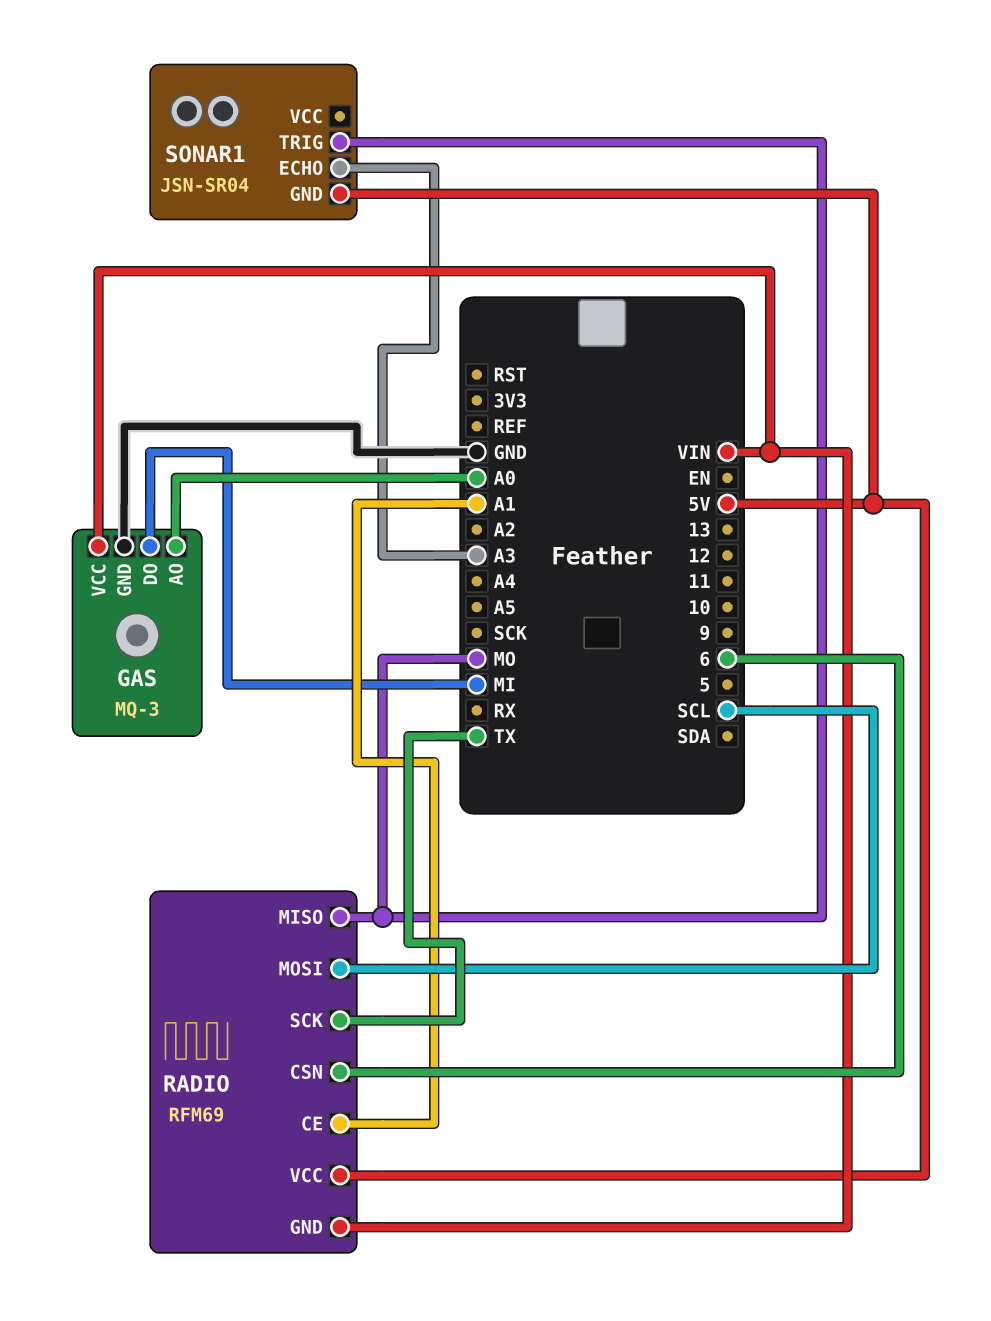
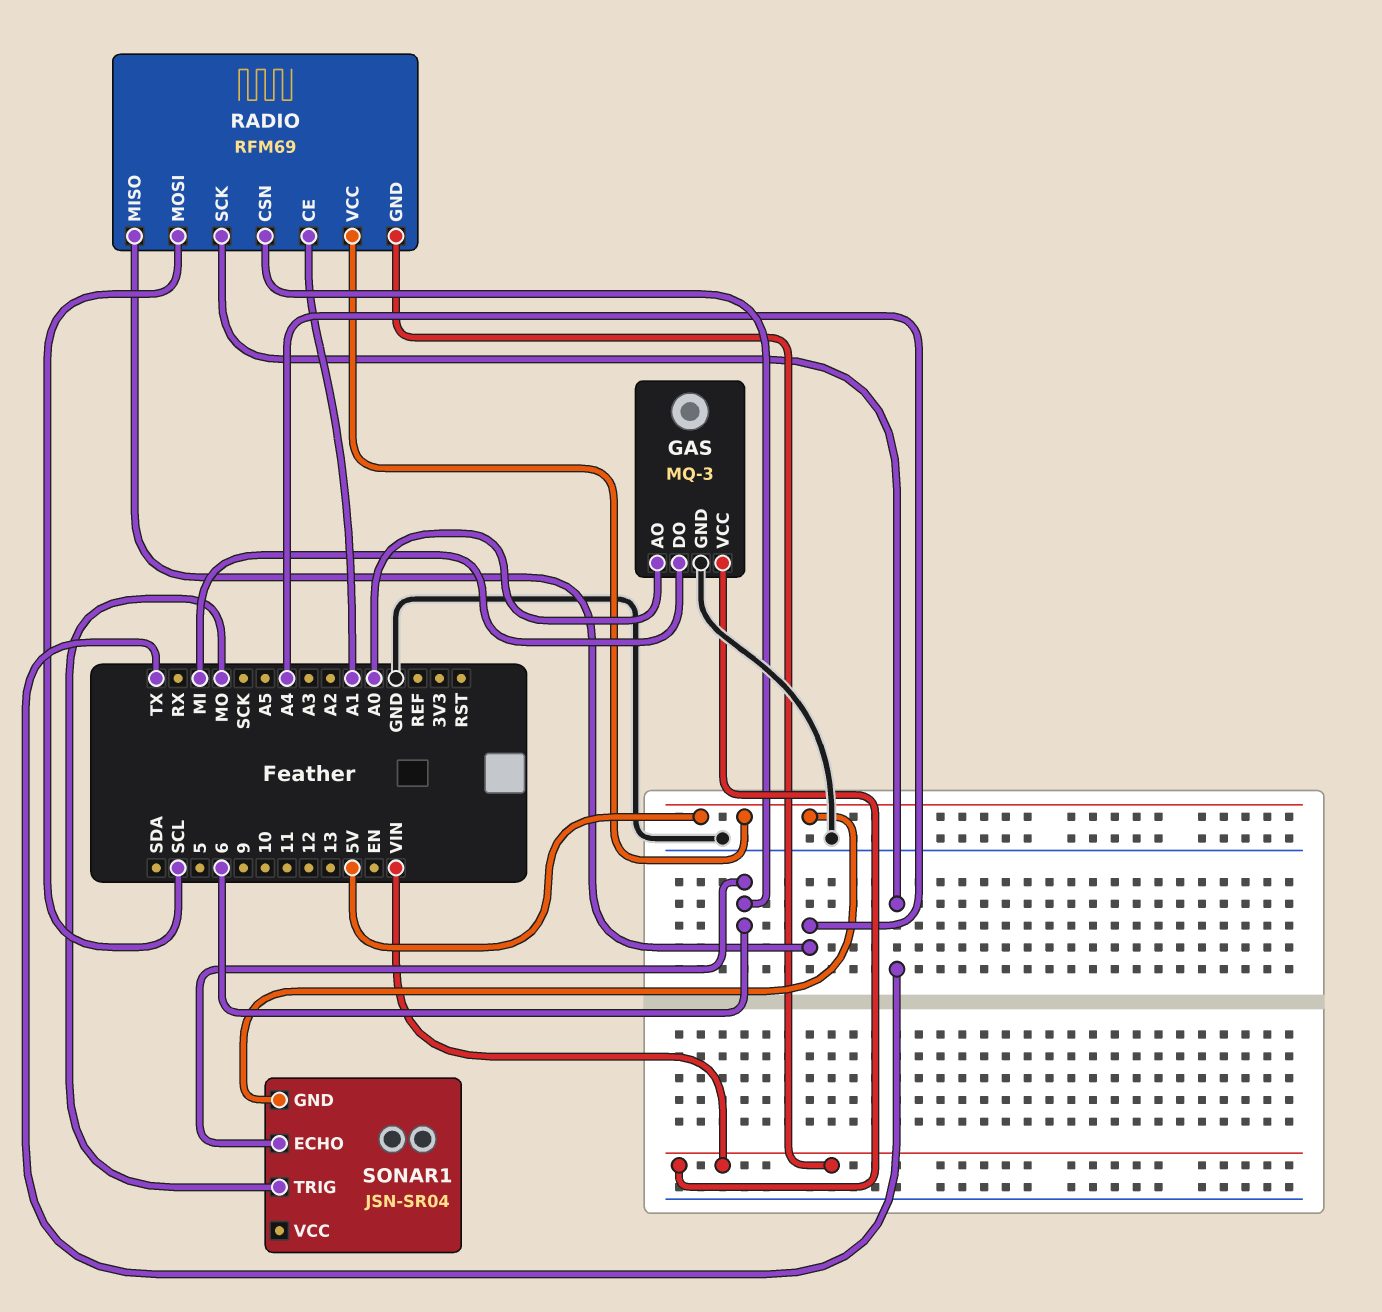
RADIO pin MISO: MO -> A4
SONAR1 pin ECHO: A3 -> 6

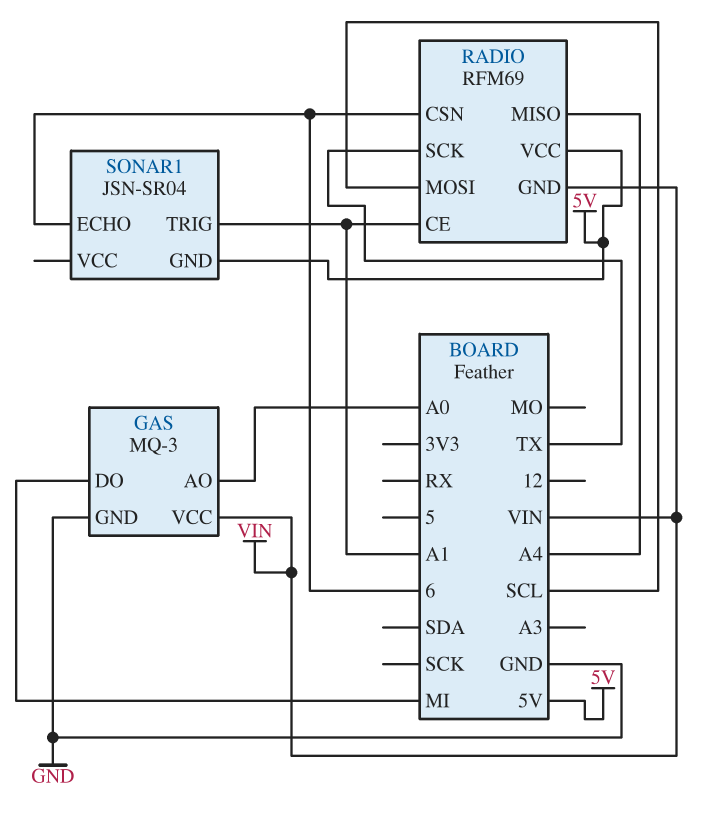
SONAR1 pin TRIG: MO -> A1

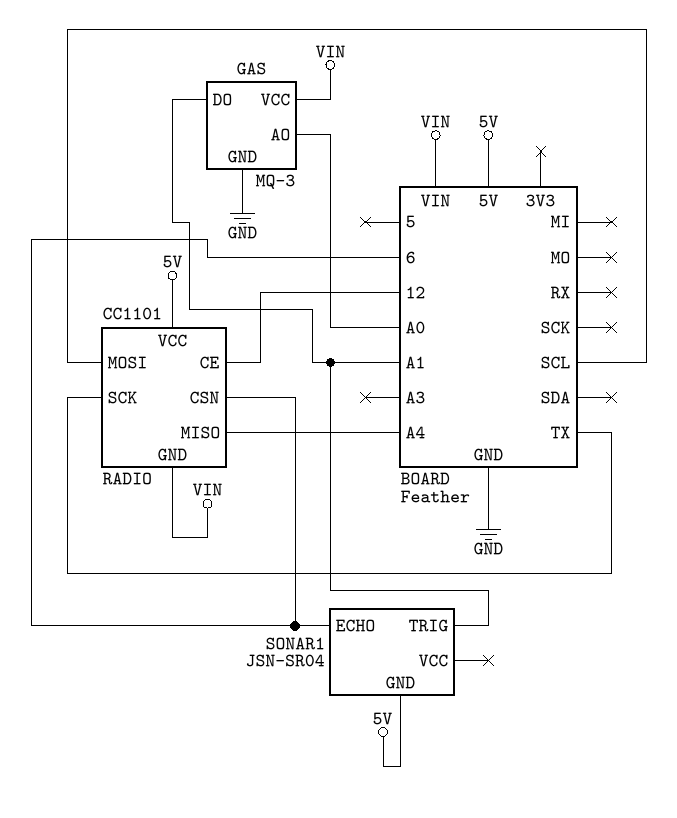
GAS pin DO: MI -> A1
RADIO: RFM69 -> CC1101
RADIO pin CE: A1 -> 12

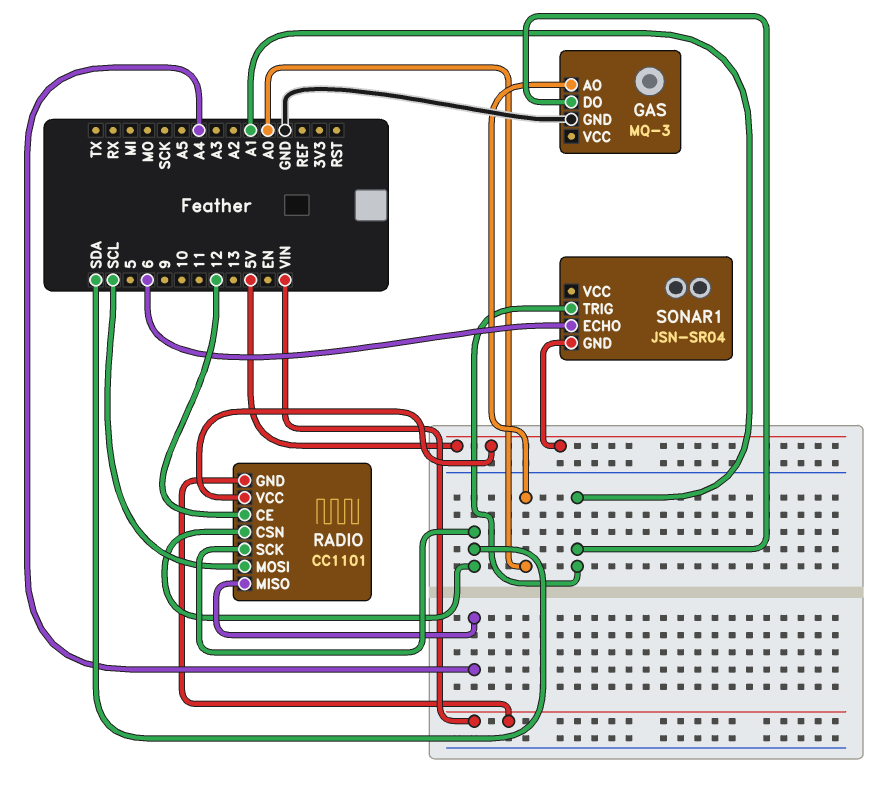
GAS pin VCC: VIN -> none
RADIO pin CSN: 6 -> SDA
RADIO pin SCK: TX -> SDA

